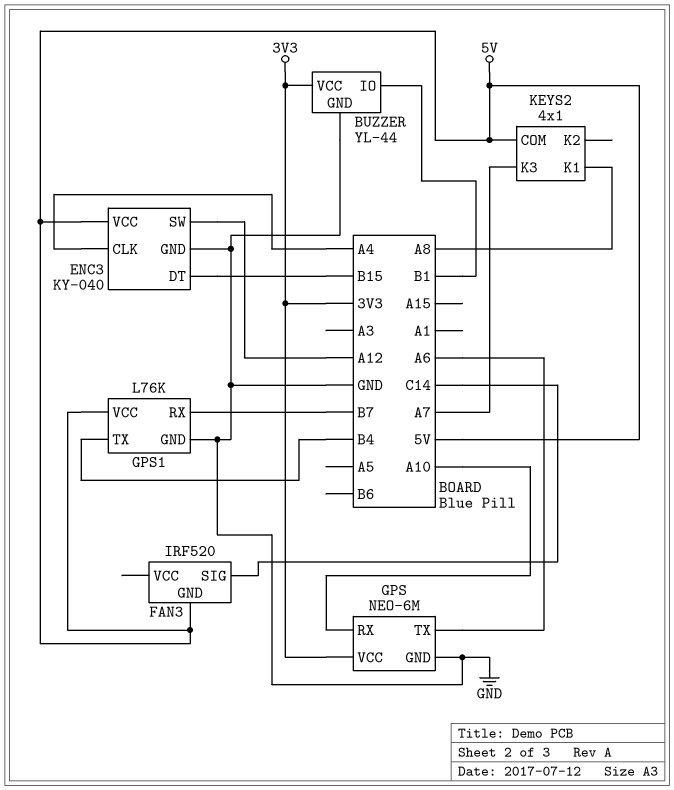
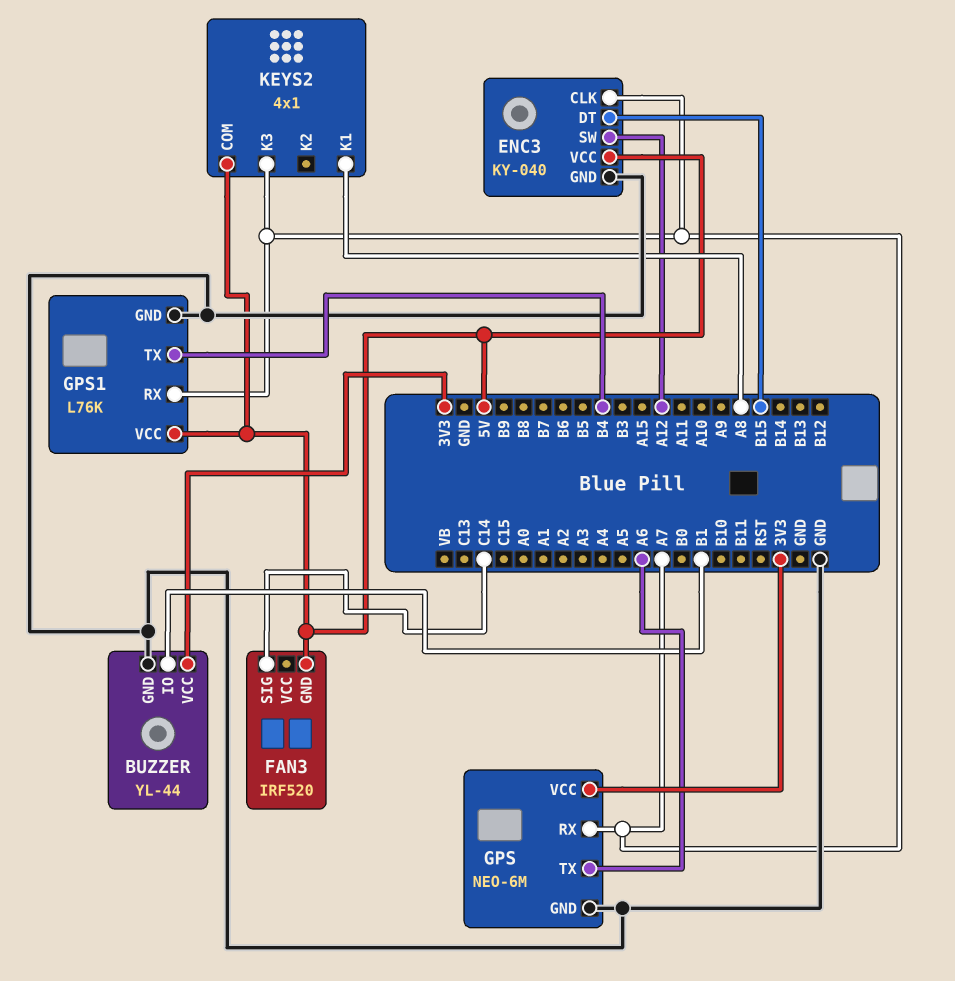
ENC3 pin CLK: A4 -> A7
GPS pin RX: A10 -> A7
GPS1 pin RX: B7 -> A7

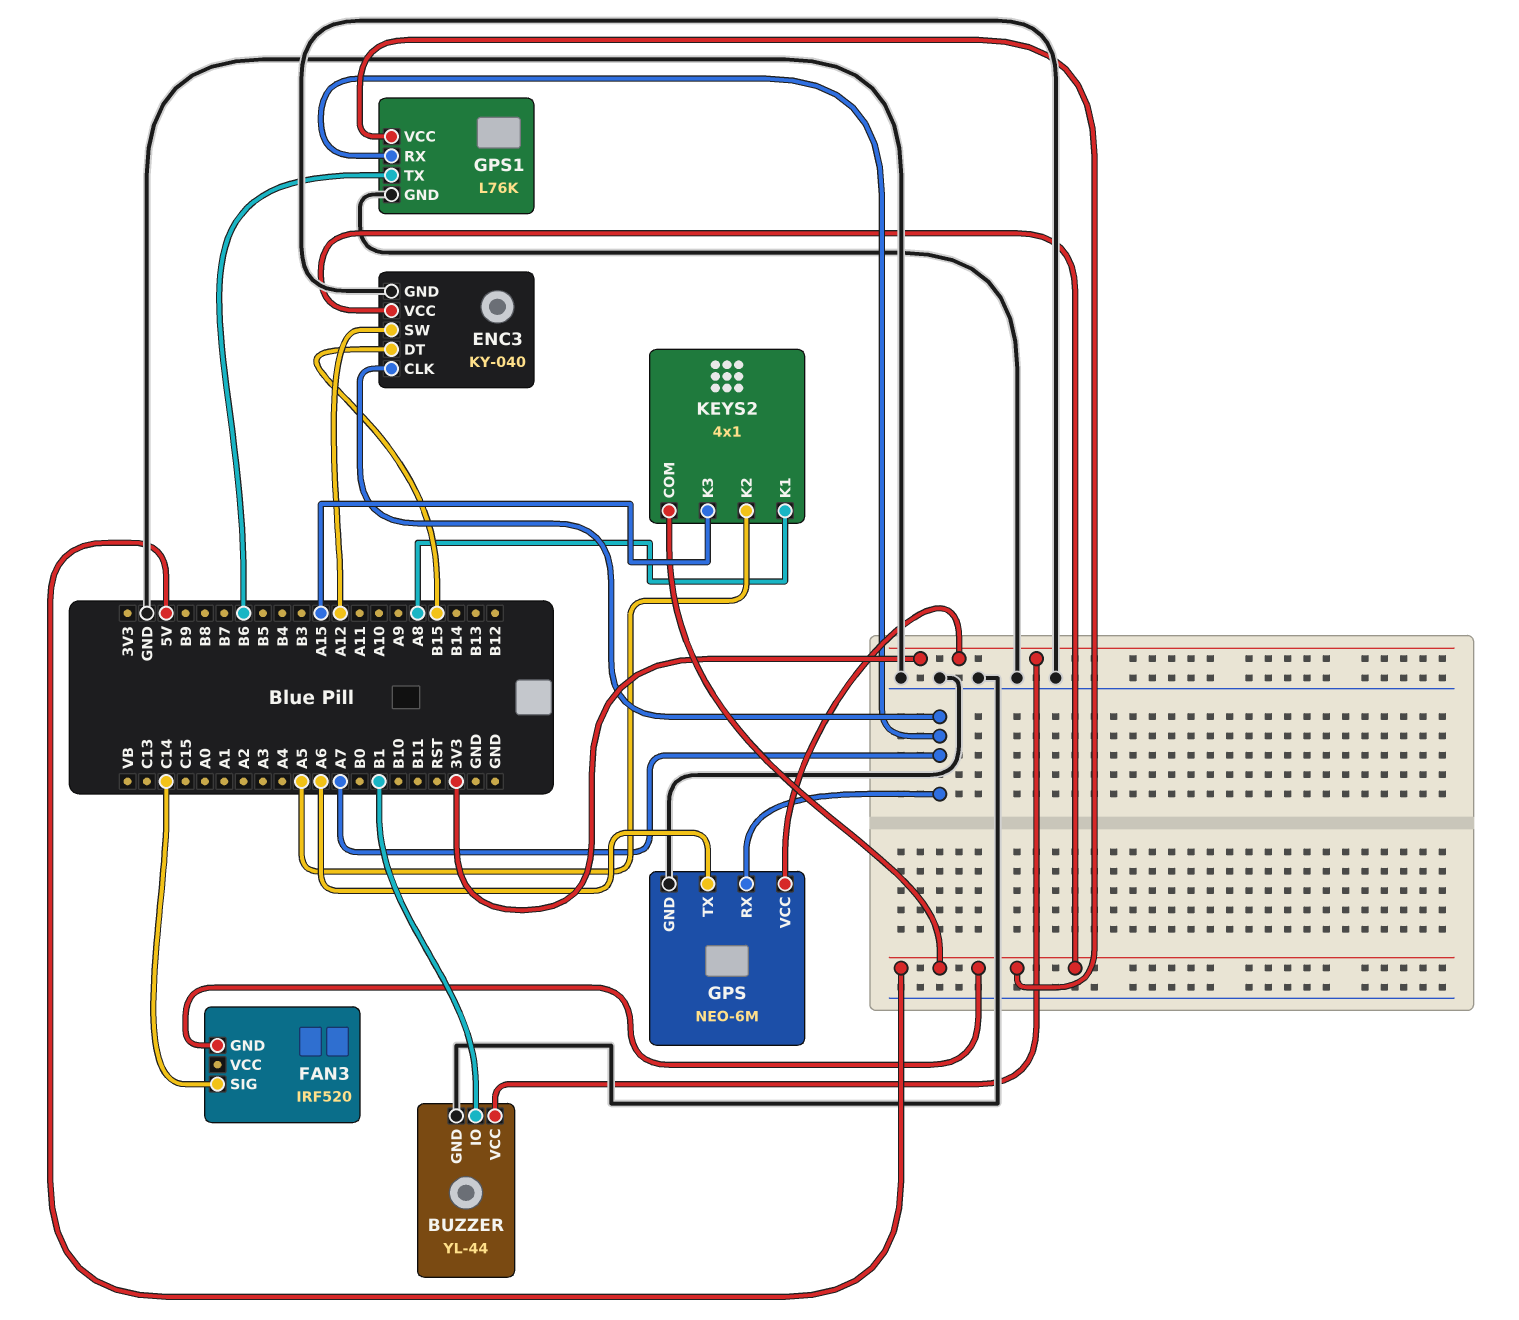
GPS1 pin TX: B4 -> B6
KEYS2 pin K2: none -> A5
KEYS2 pin K3: A7 -> A15

